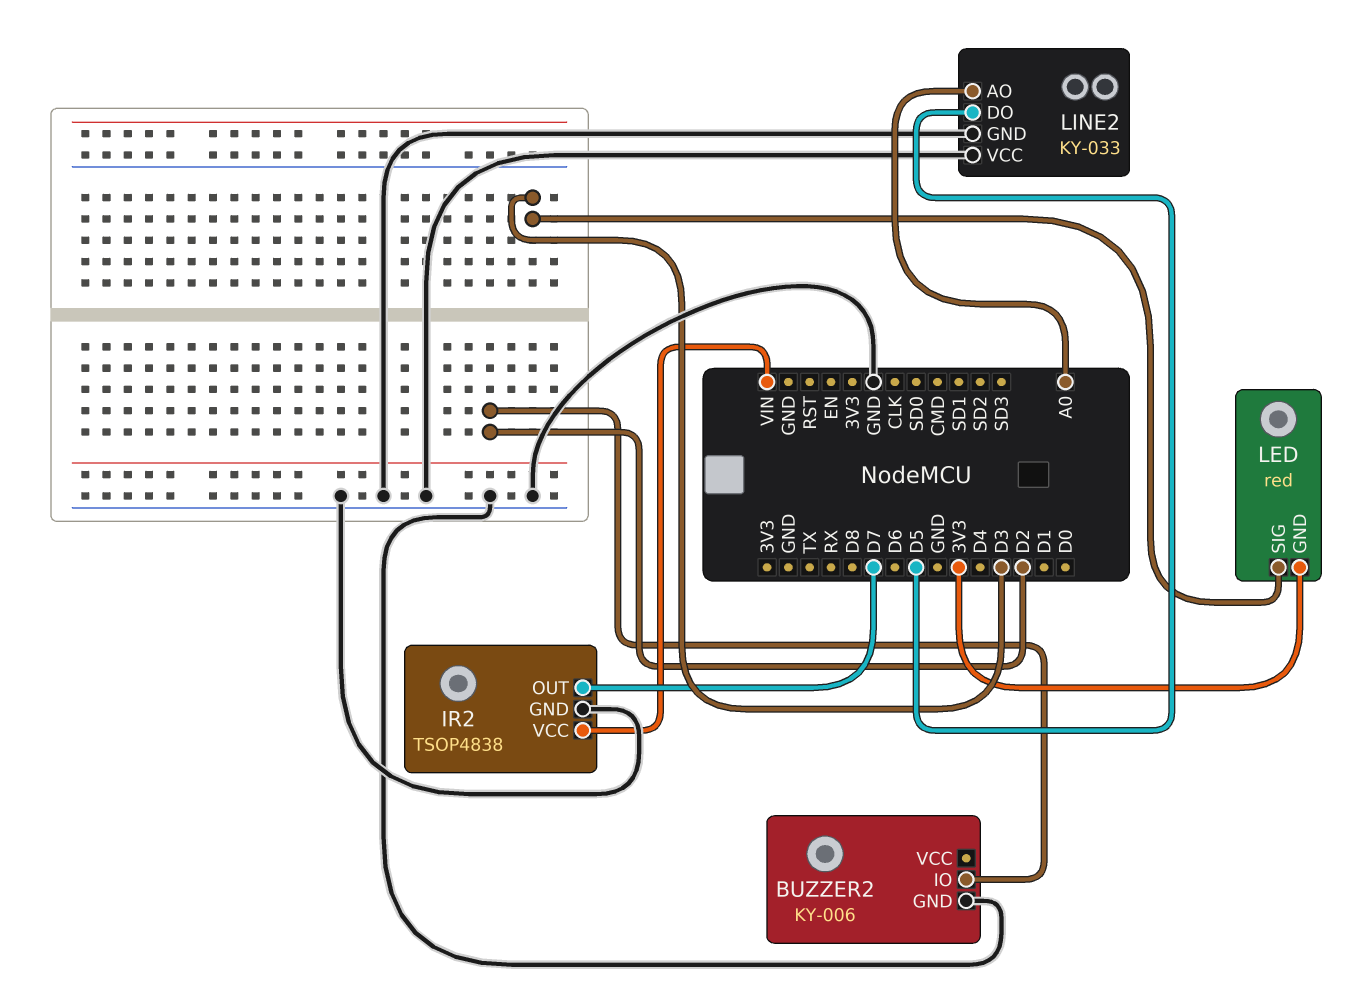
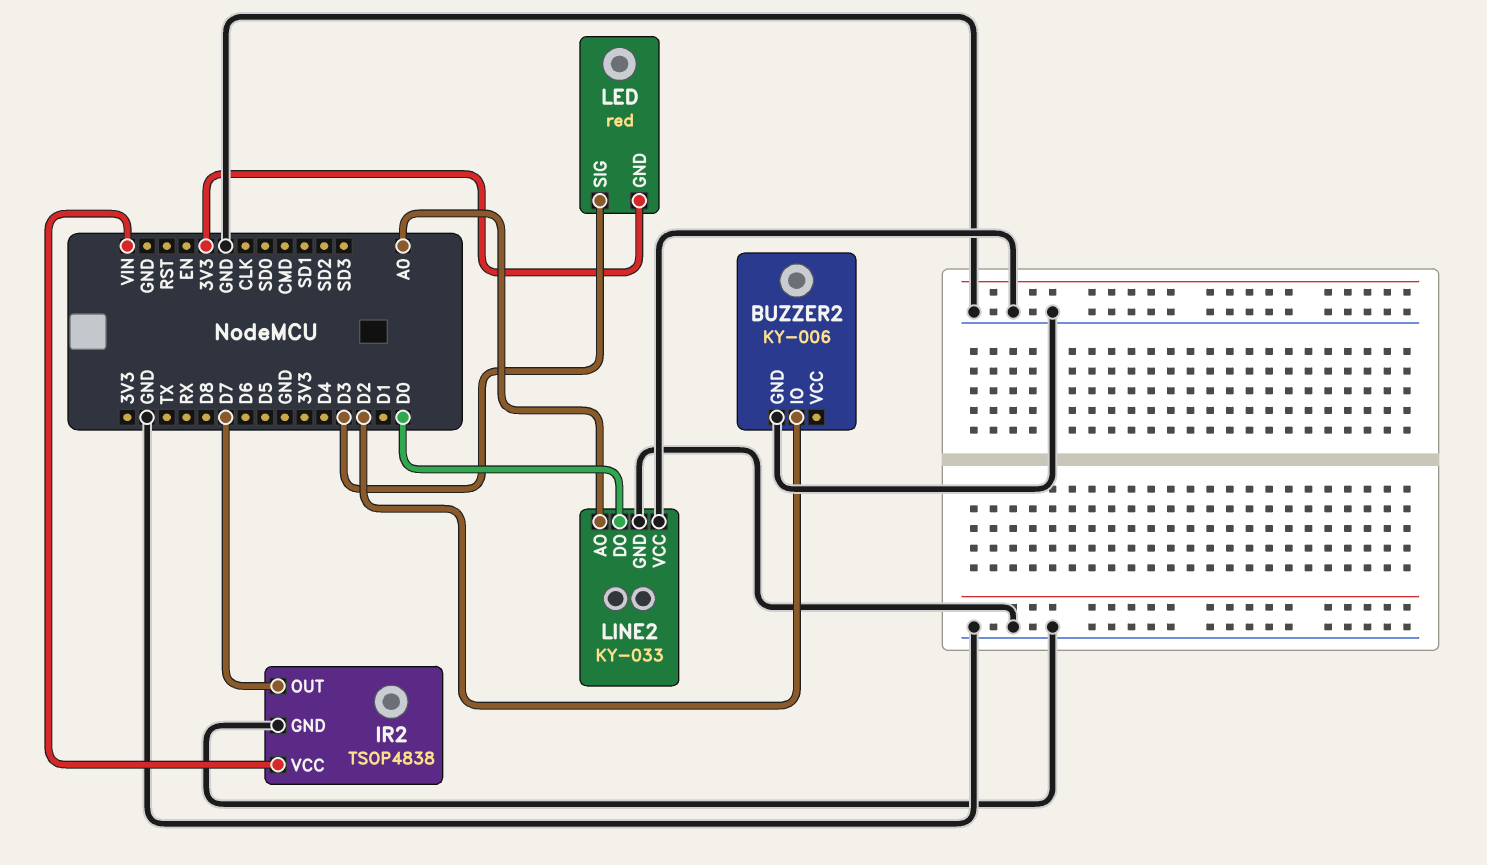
LINE2 pin DO: D5 -> D0

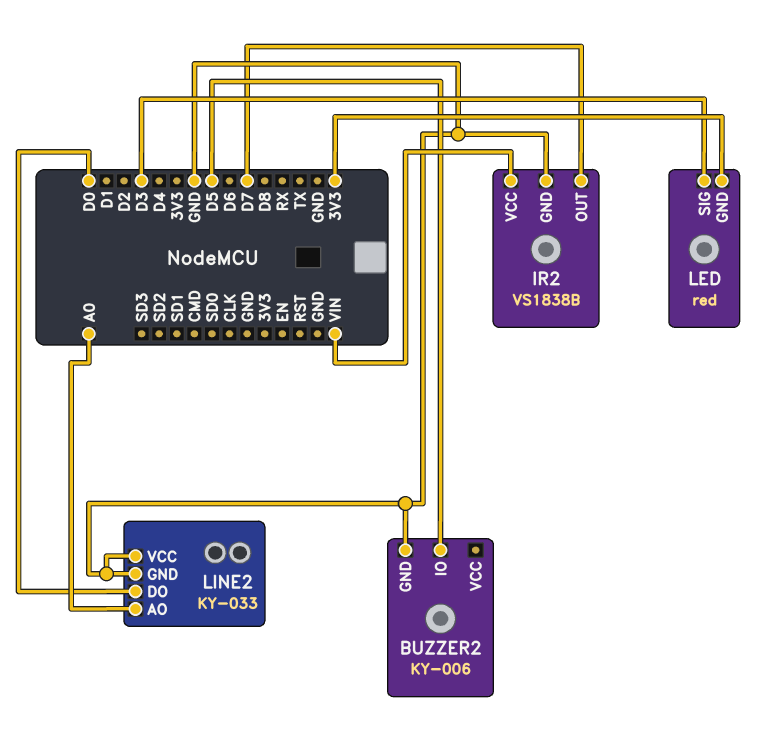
BUZZER2 pin IO: D2 -> D5
IR2: TSOP4838 -> VS1838B

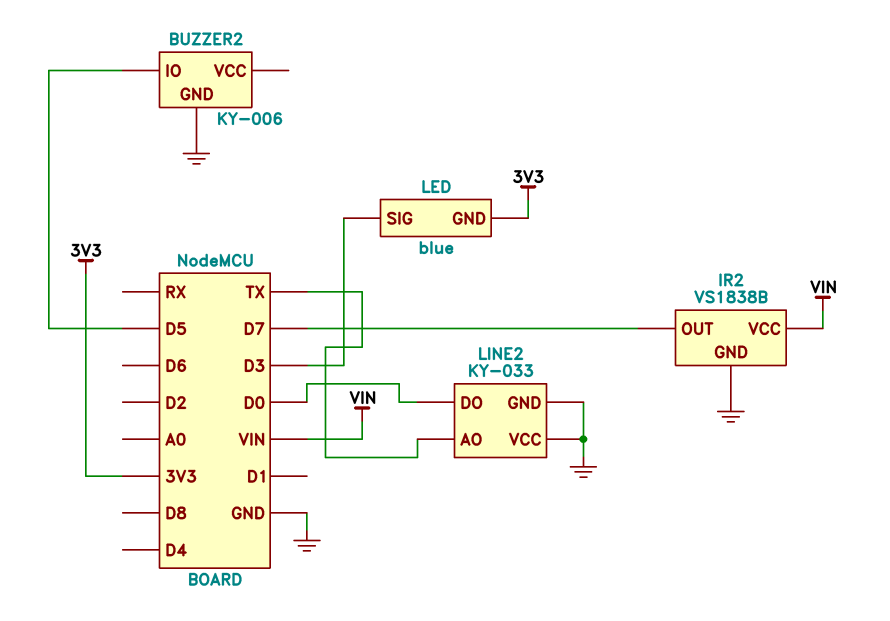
LED: red -> blue
LINE2 pin AO: A0 -> TX

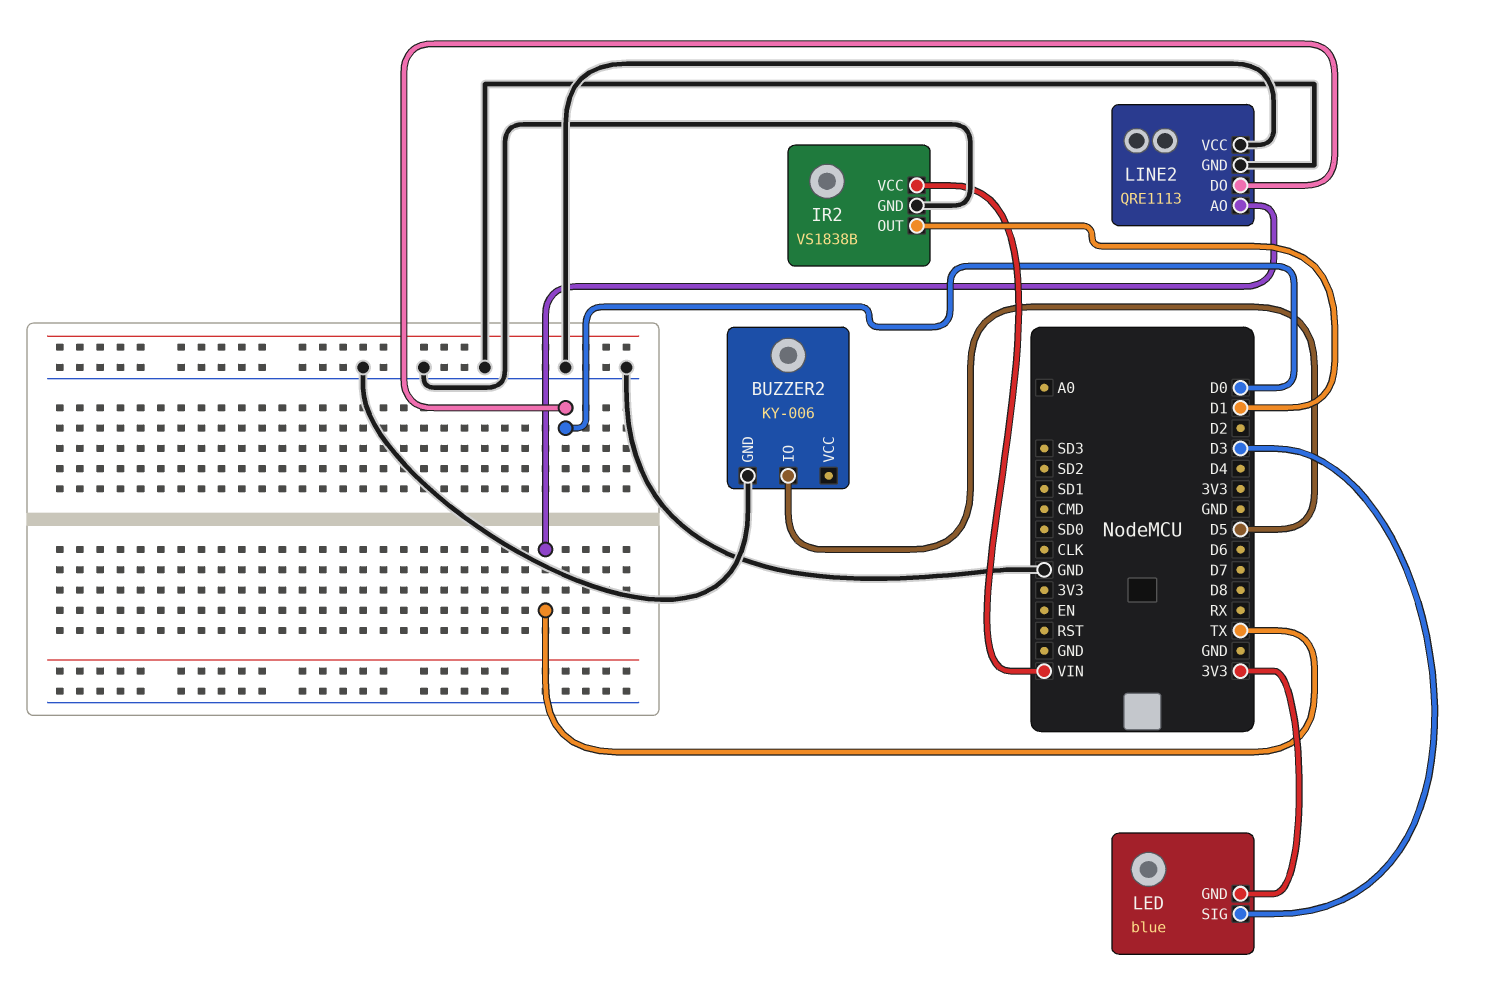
IR2 pin OUT: D7 -> D1
LINE2: KY-033 -> QRE1113

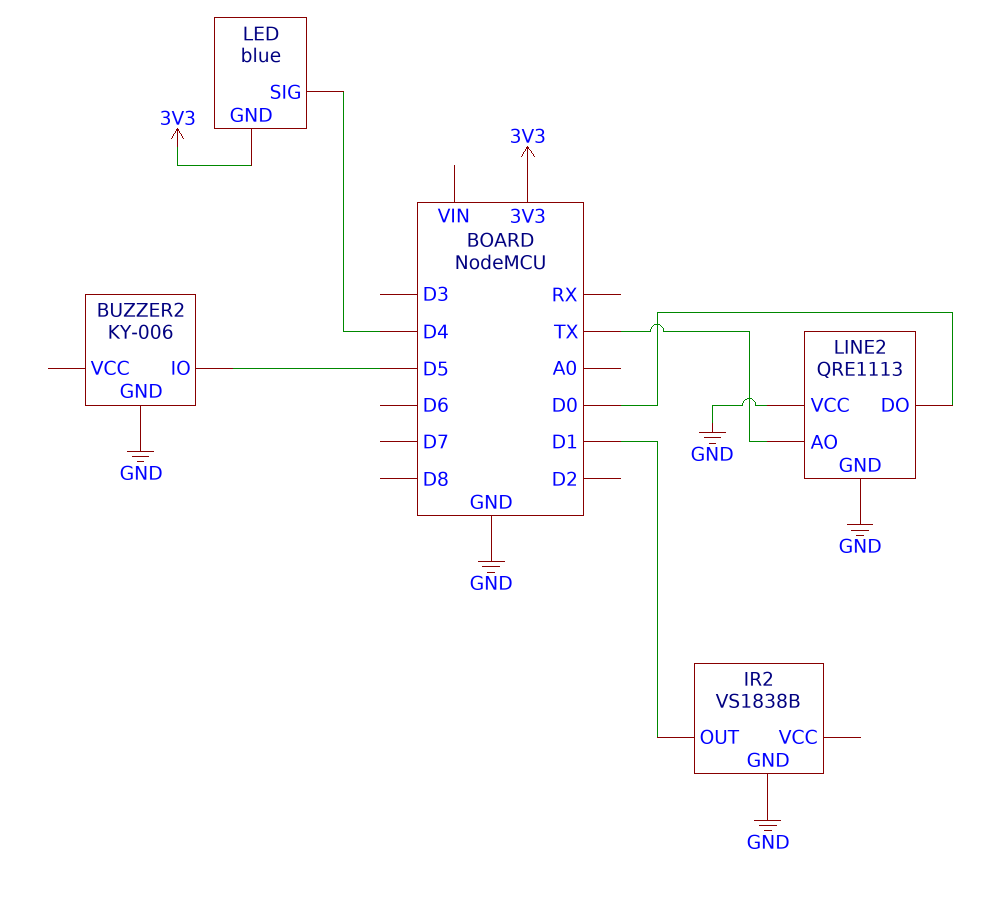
IR2 pin VCC: VIN -> none
LED pin SIG: D3 -> D4

